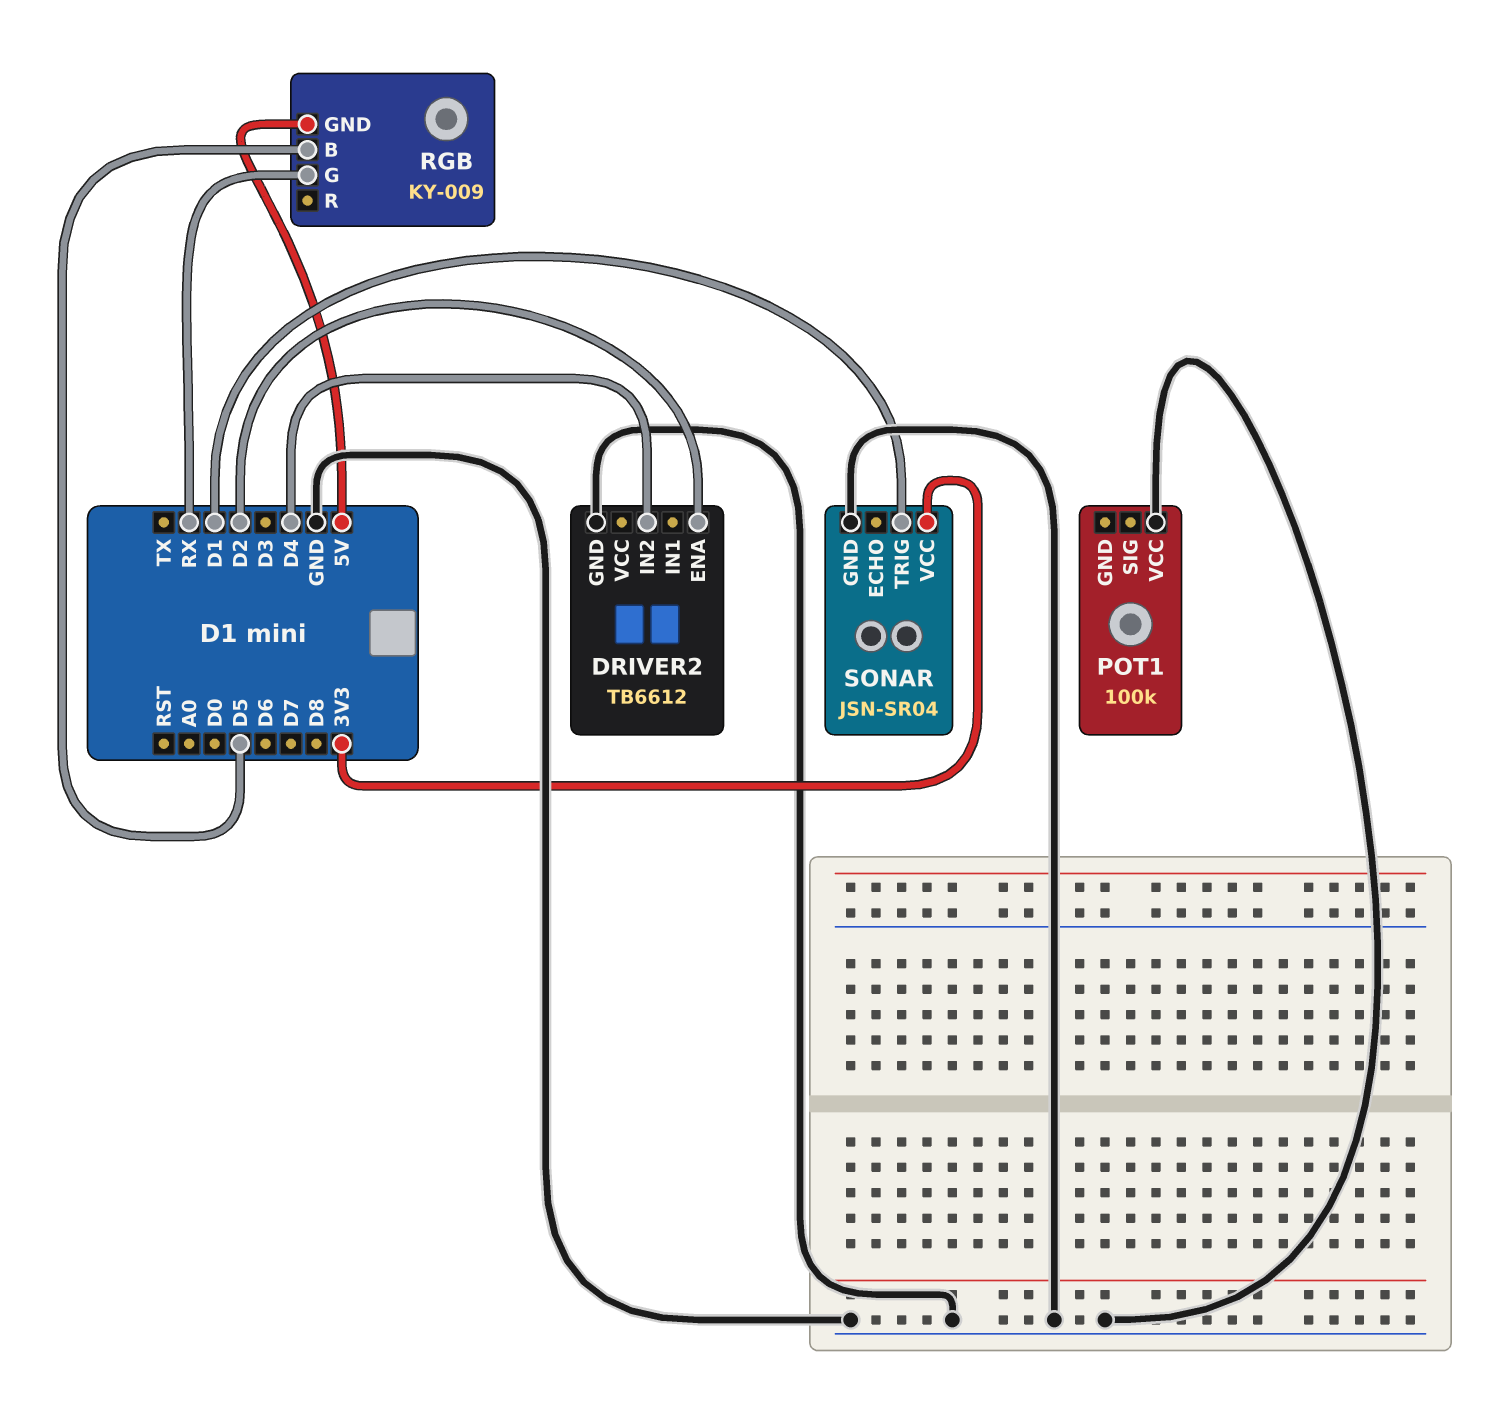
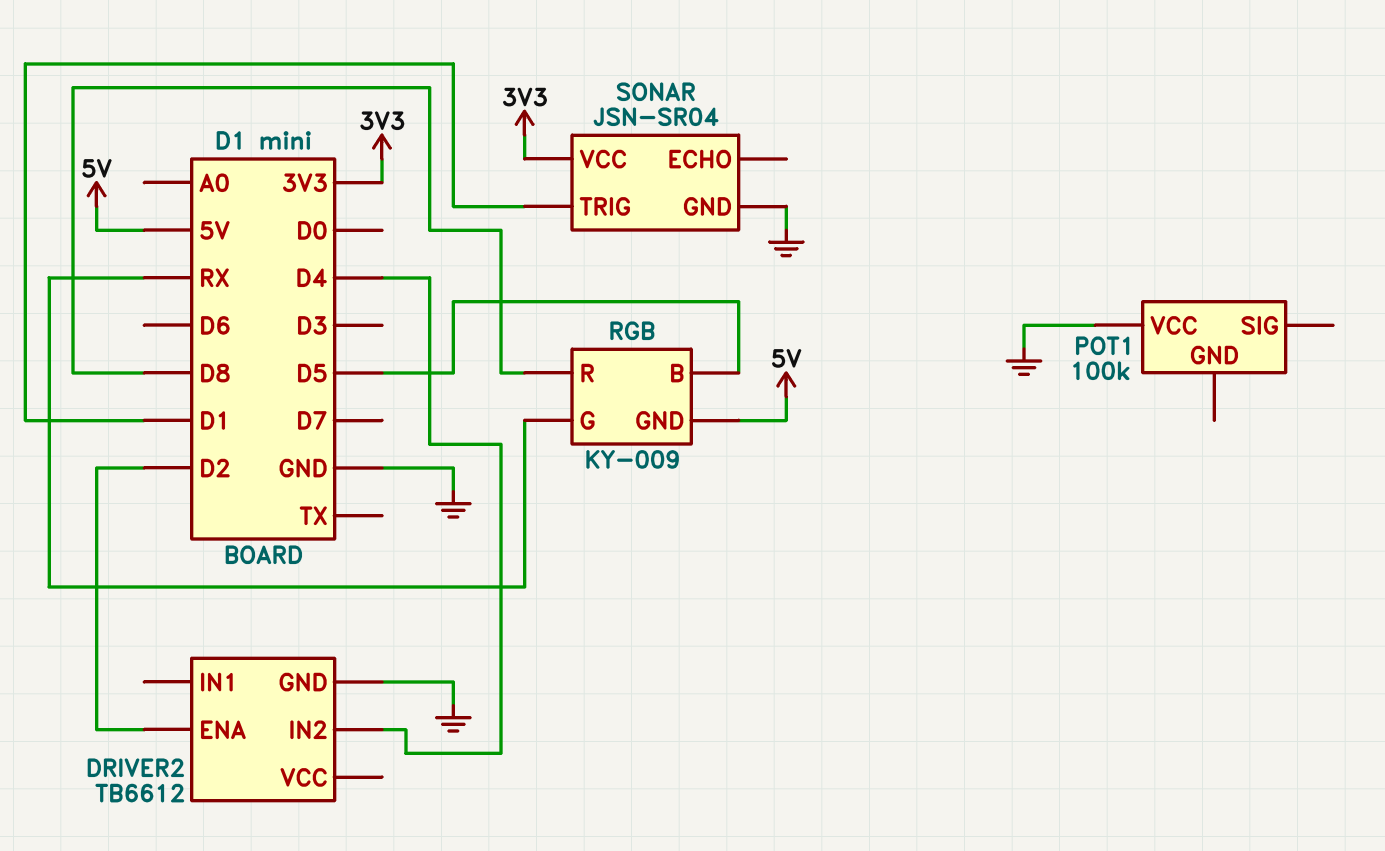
RGB pin R: none -> D8

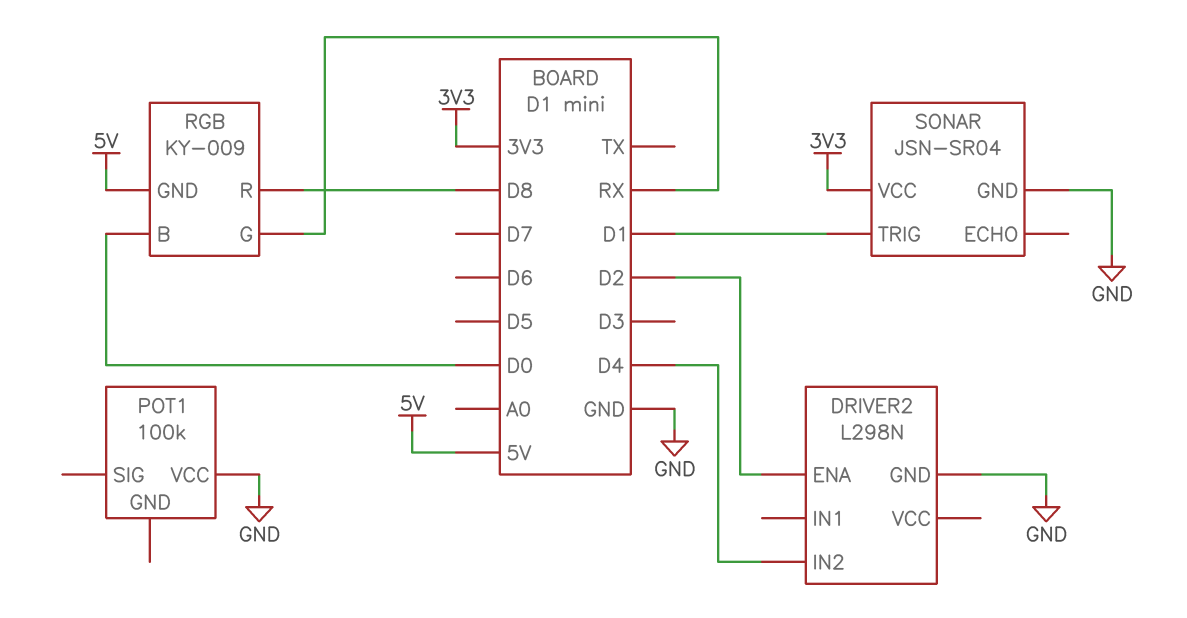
DRIVER2: TB6612 -> L298N
RGB pin B: D5 -> D0

